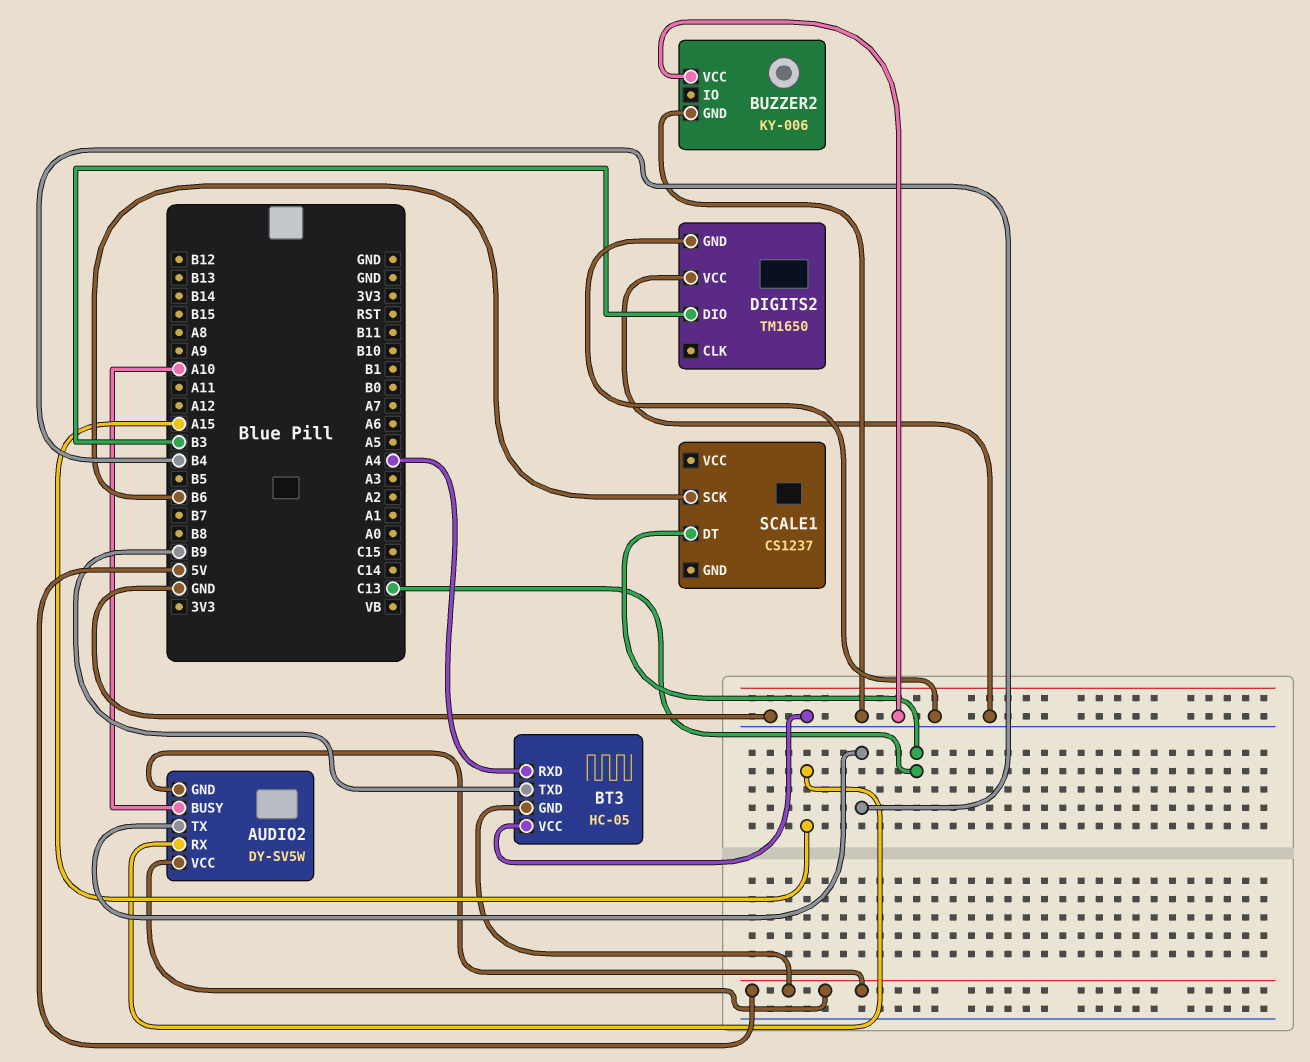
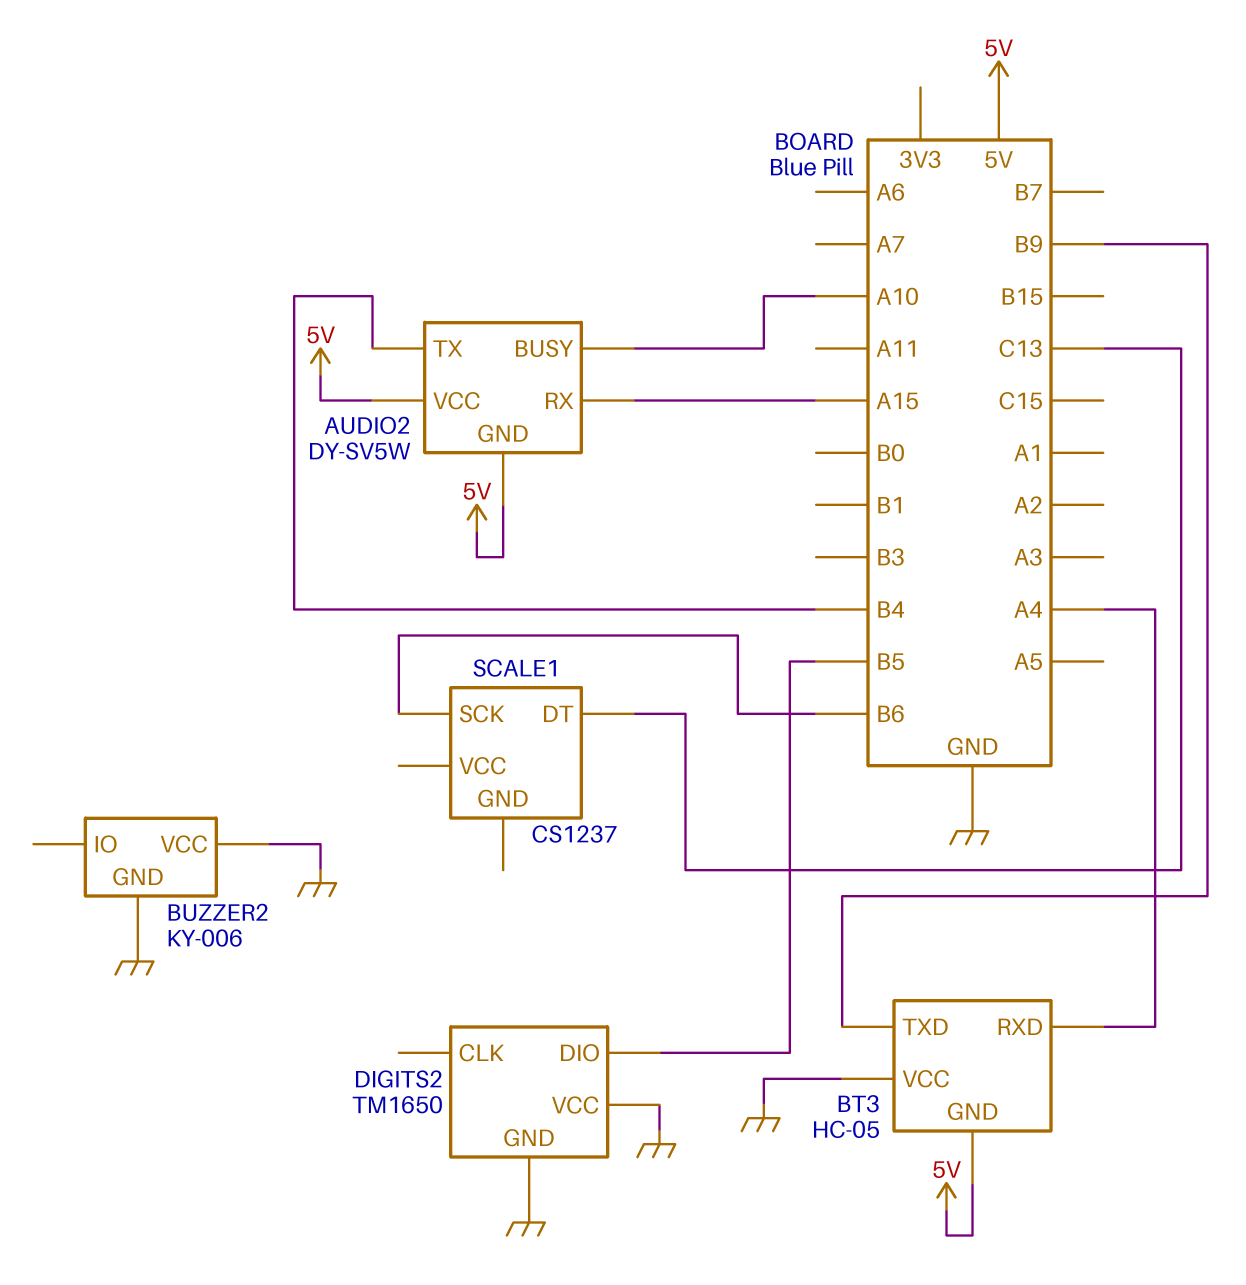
DIGITS2 pin DIO: B3 -> B5

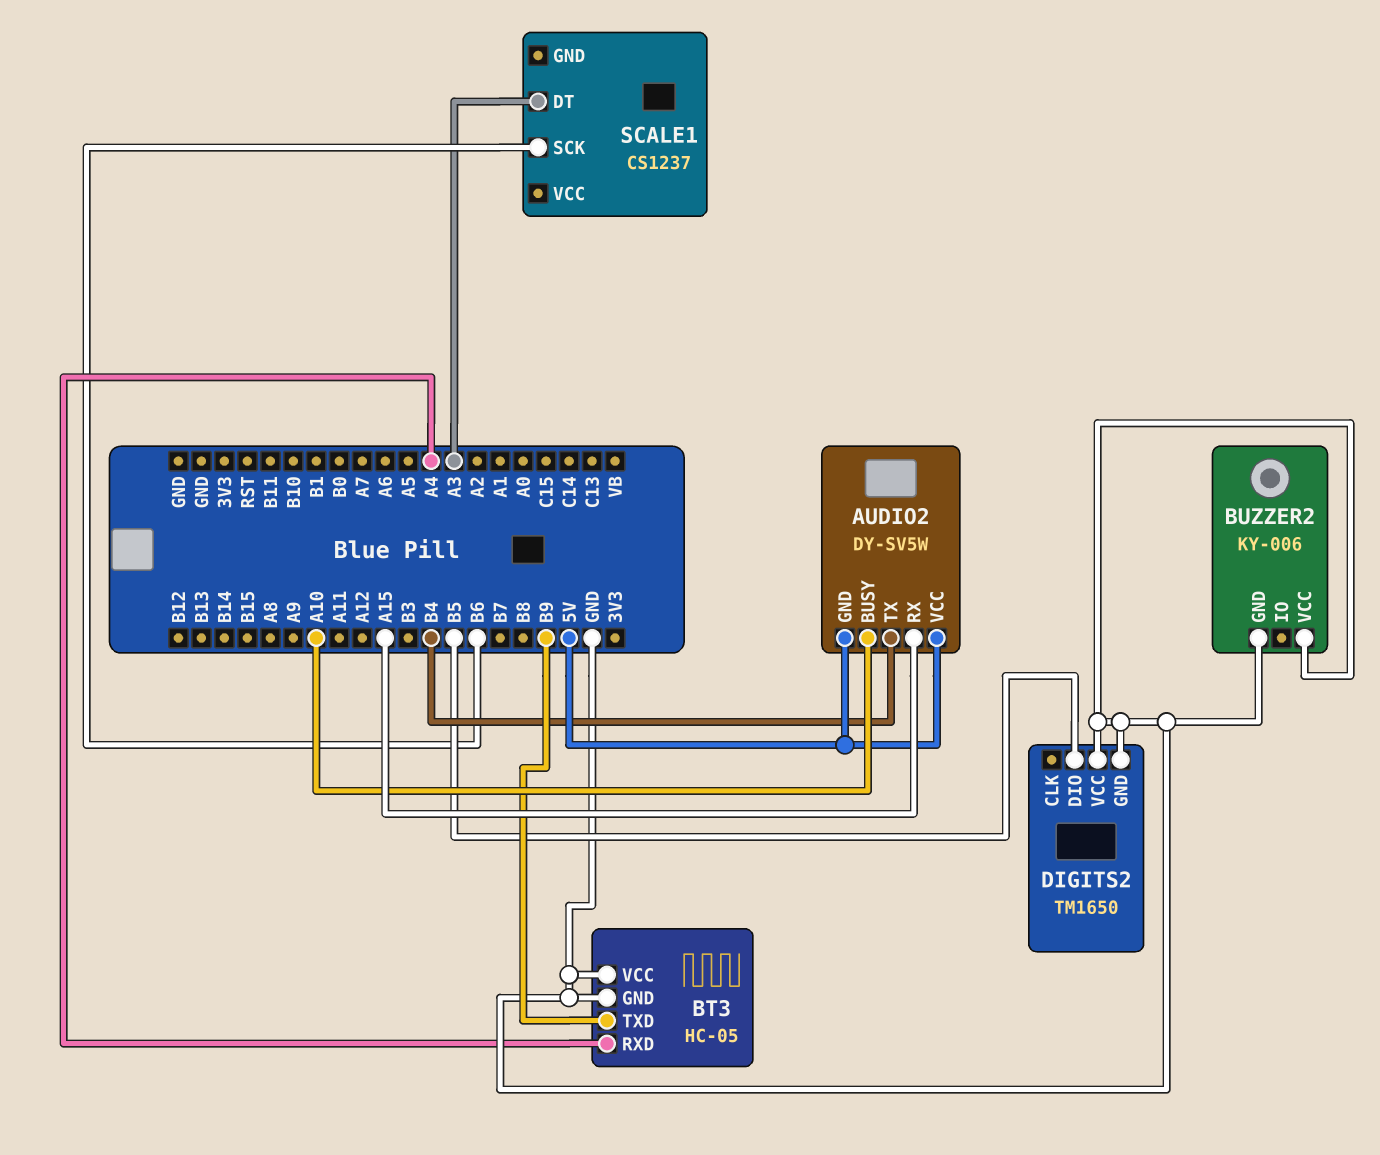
BT3 pin GND: 5V -> GND
SCALE1 pin DT: C13 -> A3

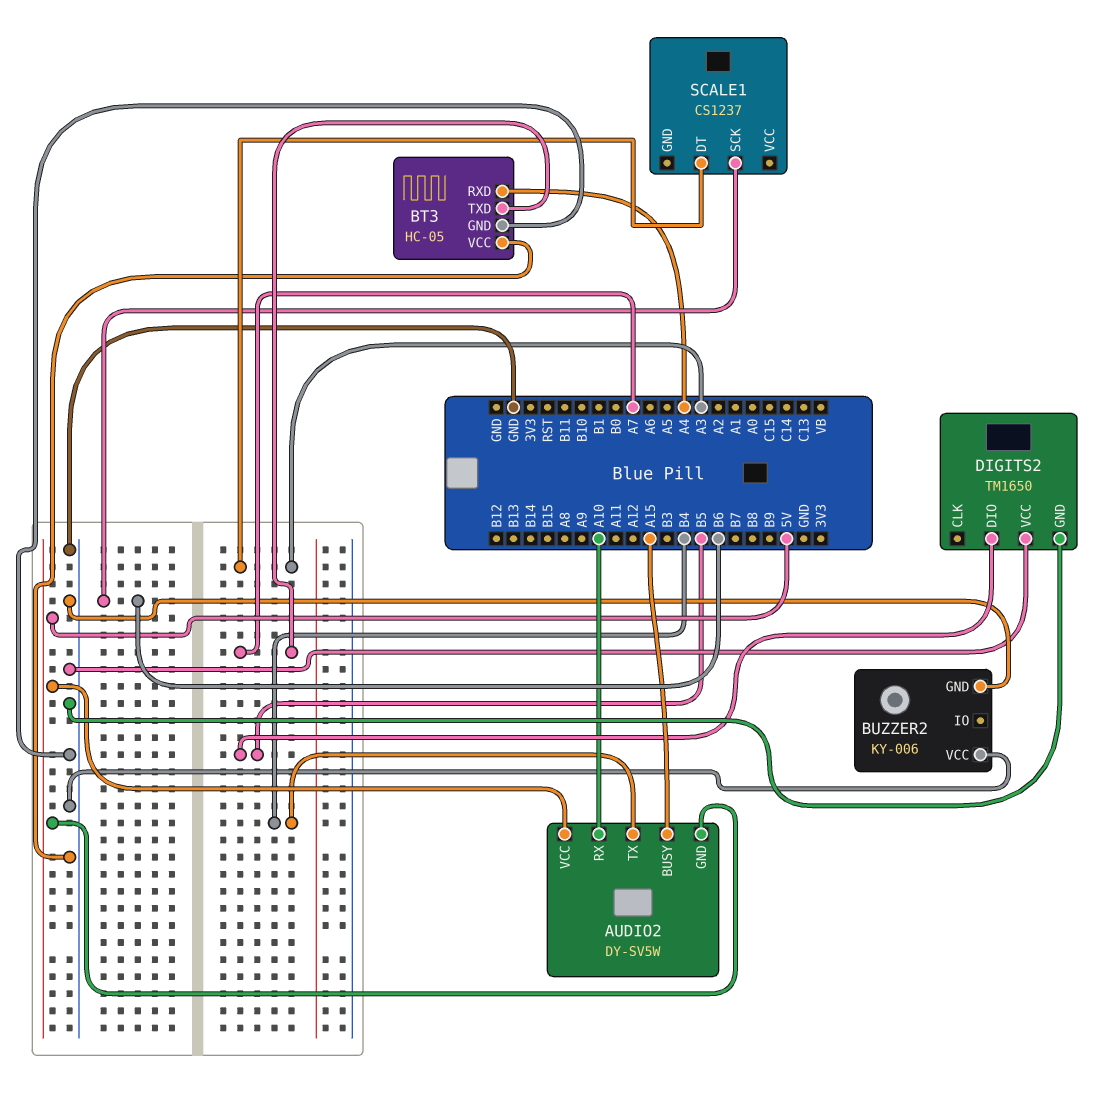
AUDIO2 pin BUSY: A10 -> A15
AUDIO2 pin RX: A15 -> A10
BT3 pin TXD: B9 -> A7

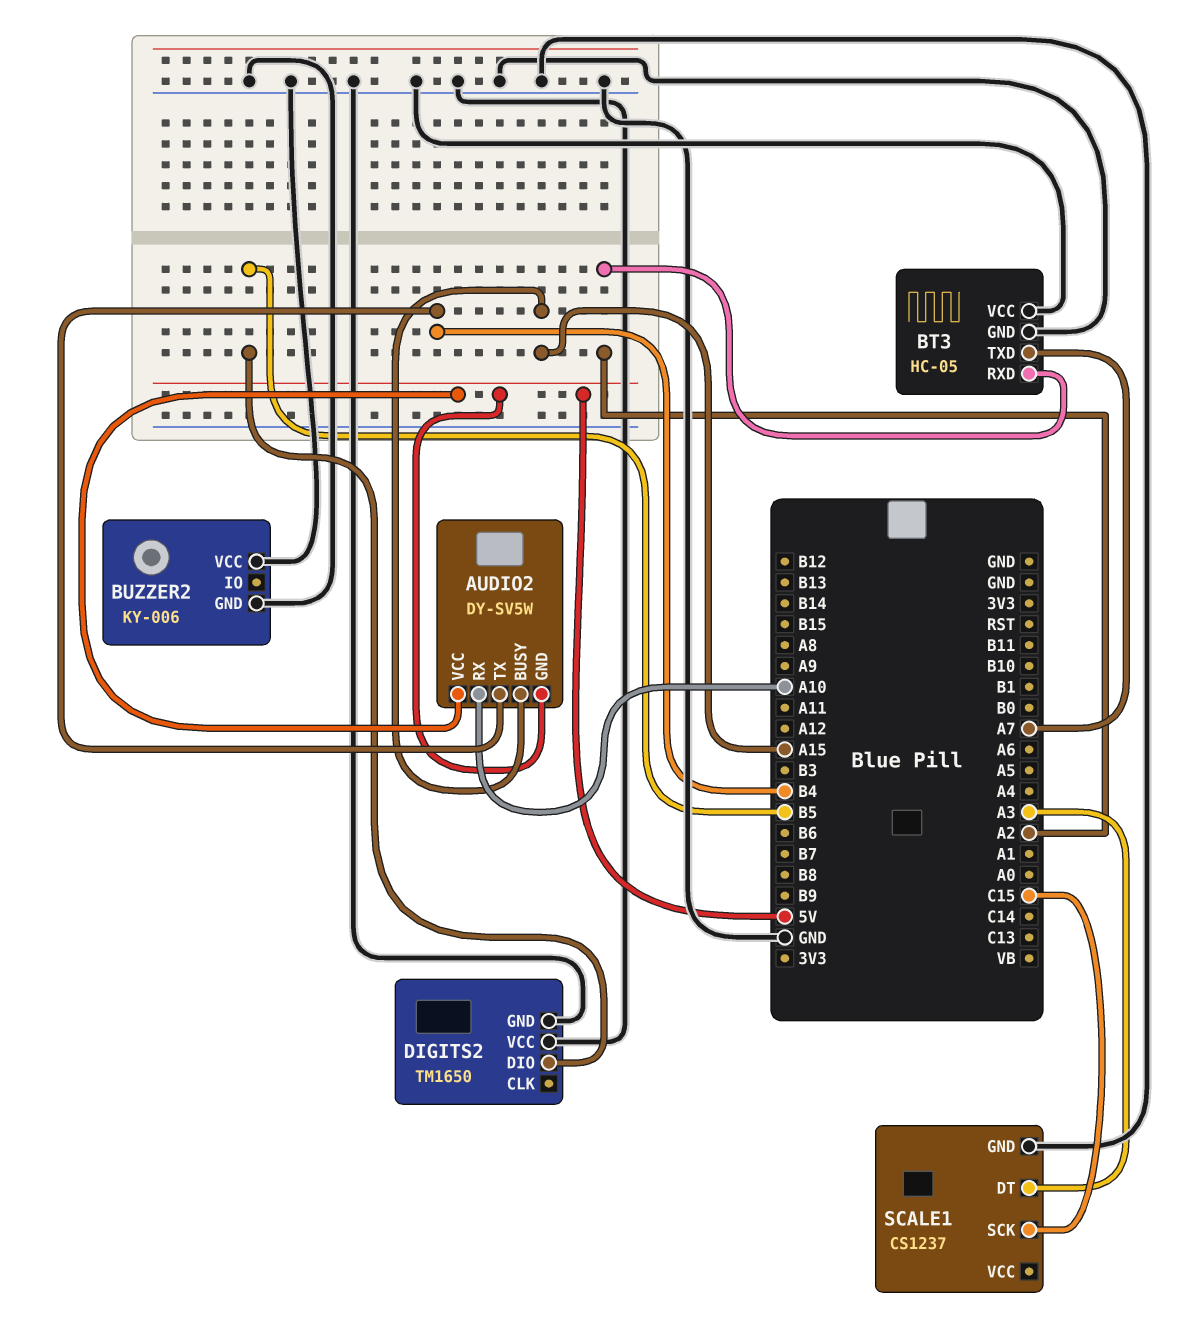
BT3 pin RXD: A4 -> A2
SCALE1 pin GND: none -> GND
SCALE1 pin SCK: B6 -> C15

